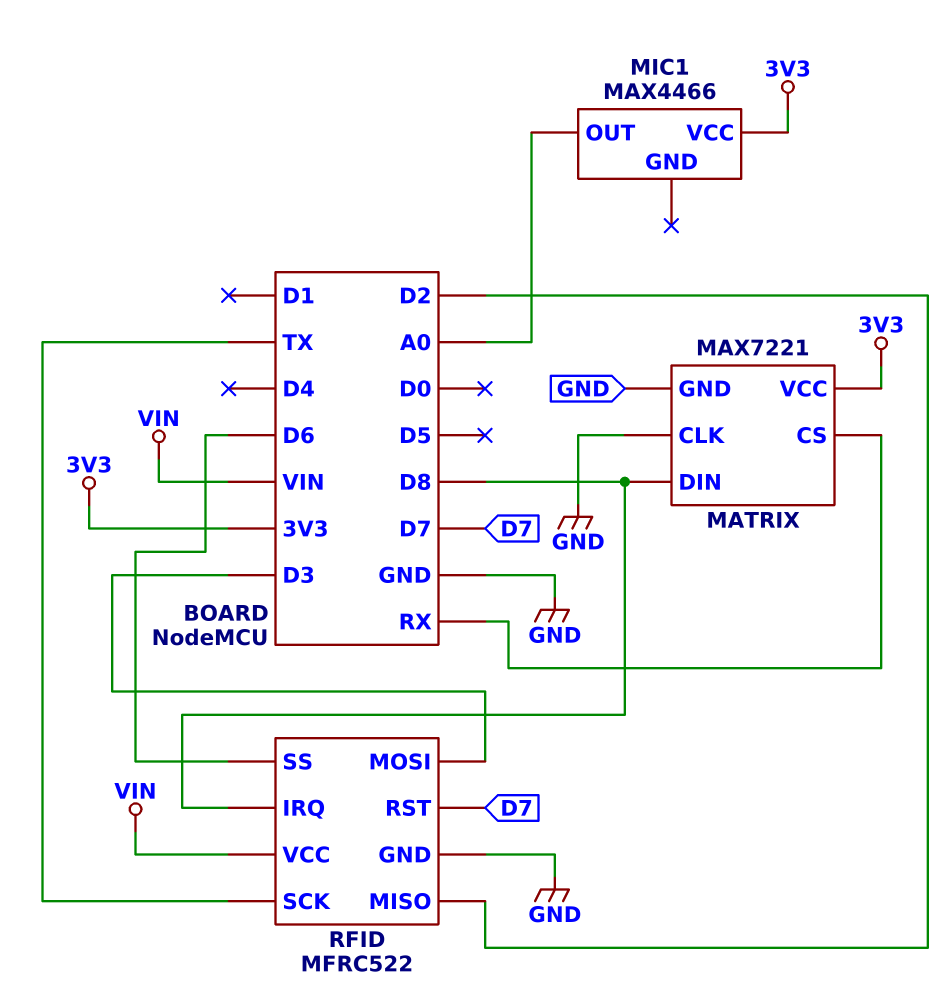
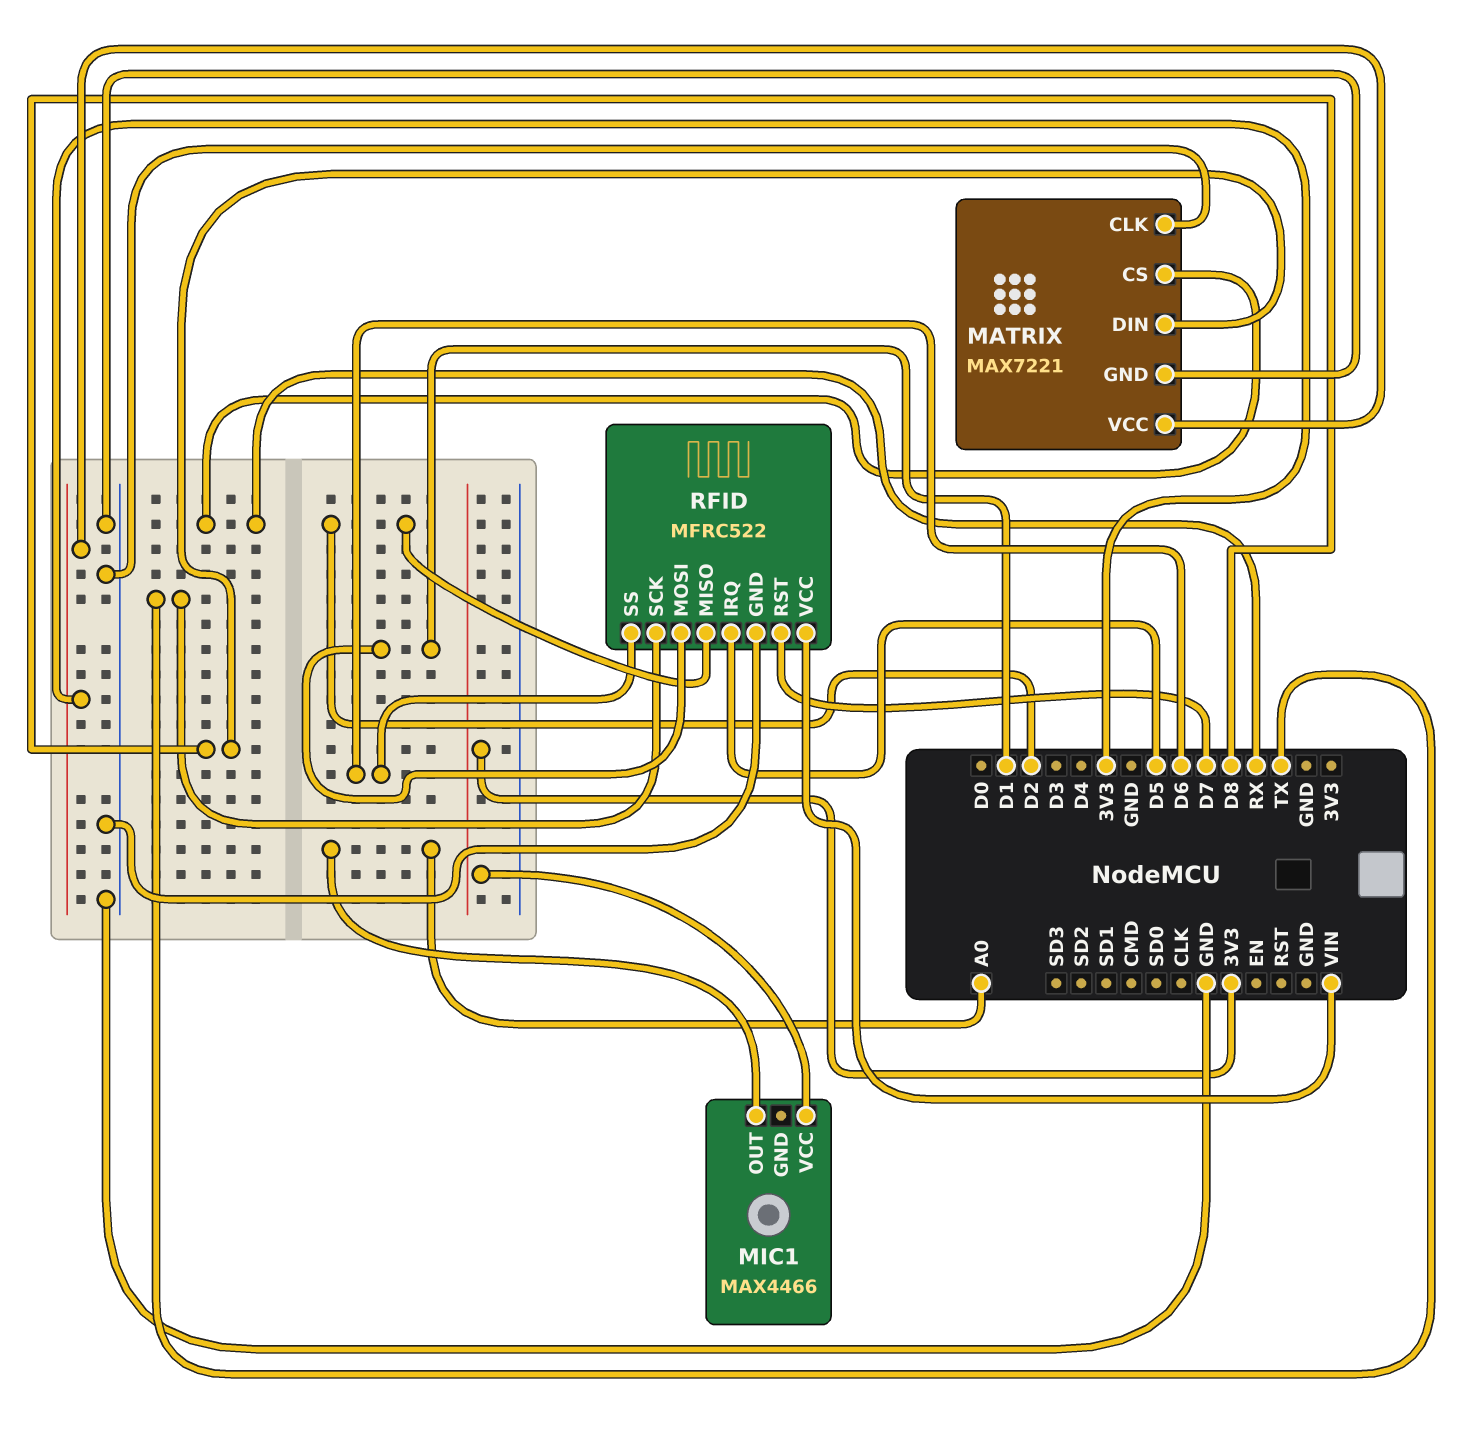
RFID pin IRQ: D8 -> D5
RFID pin MOSI: D3 -> D1

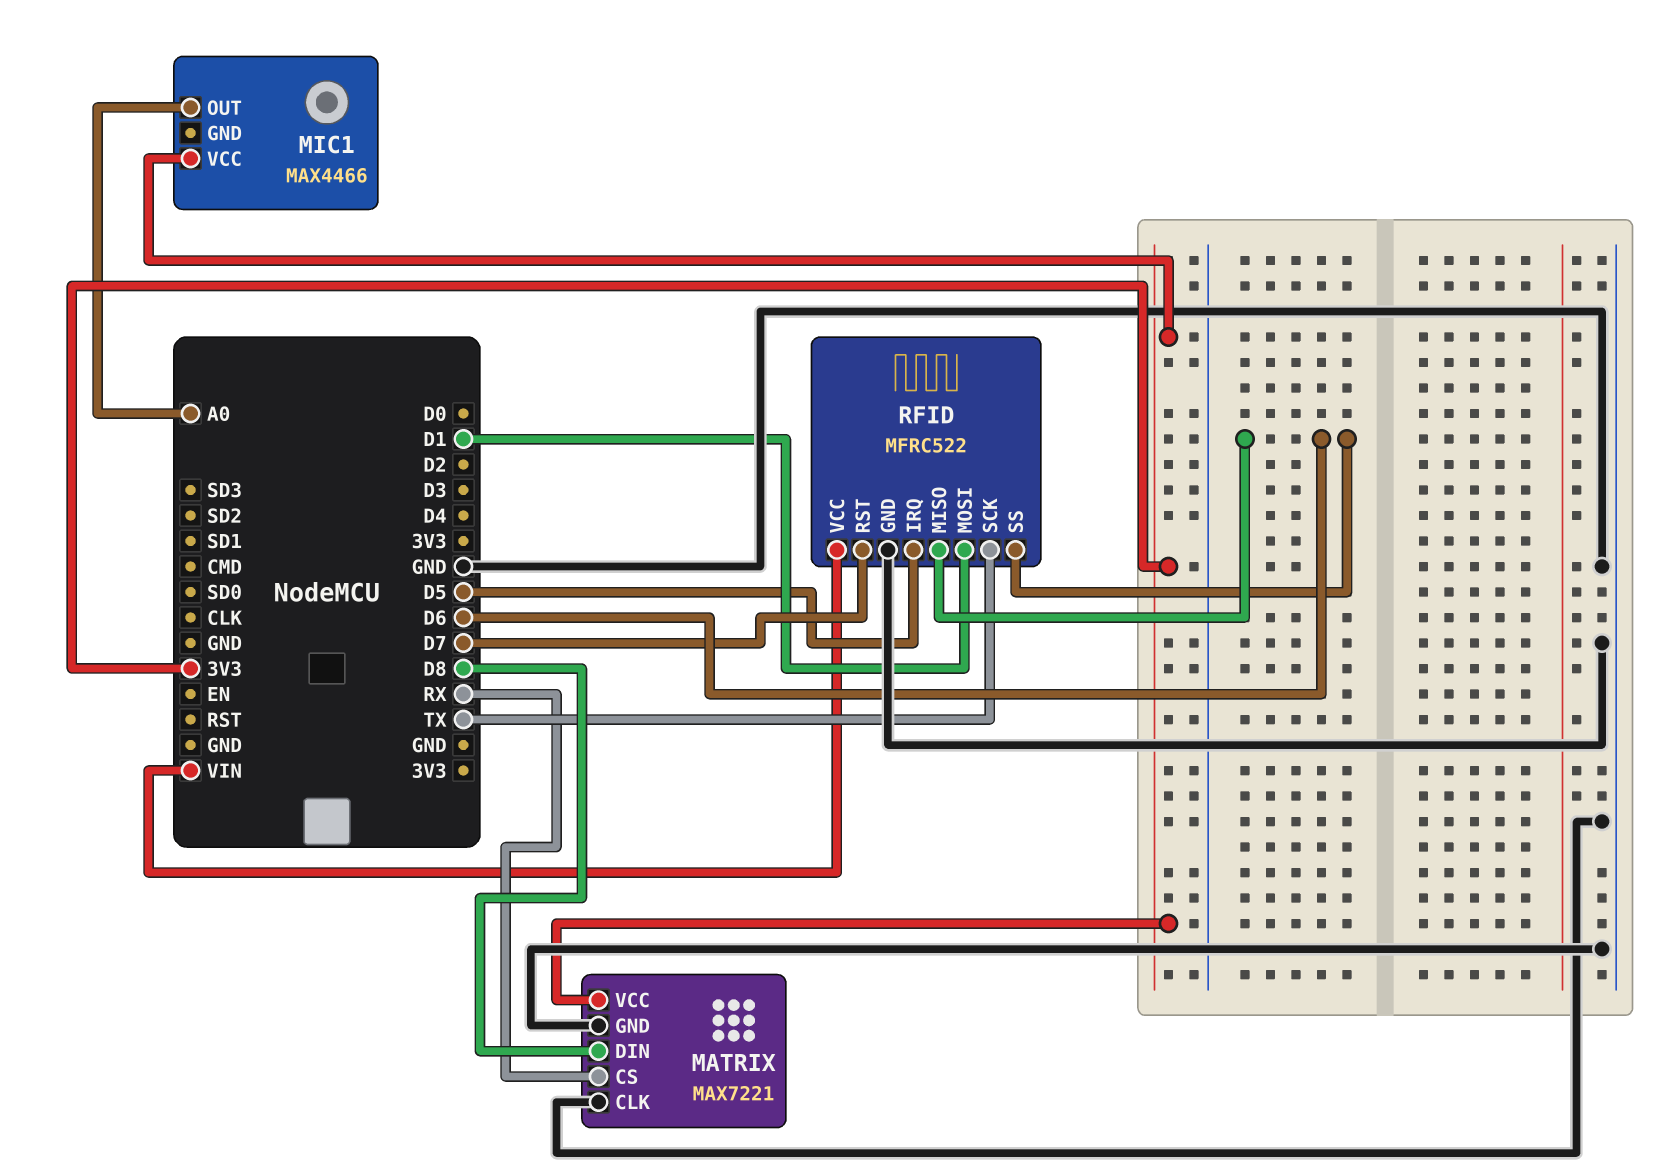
RFID pin MISO: D2 -> D6

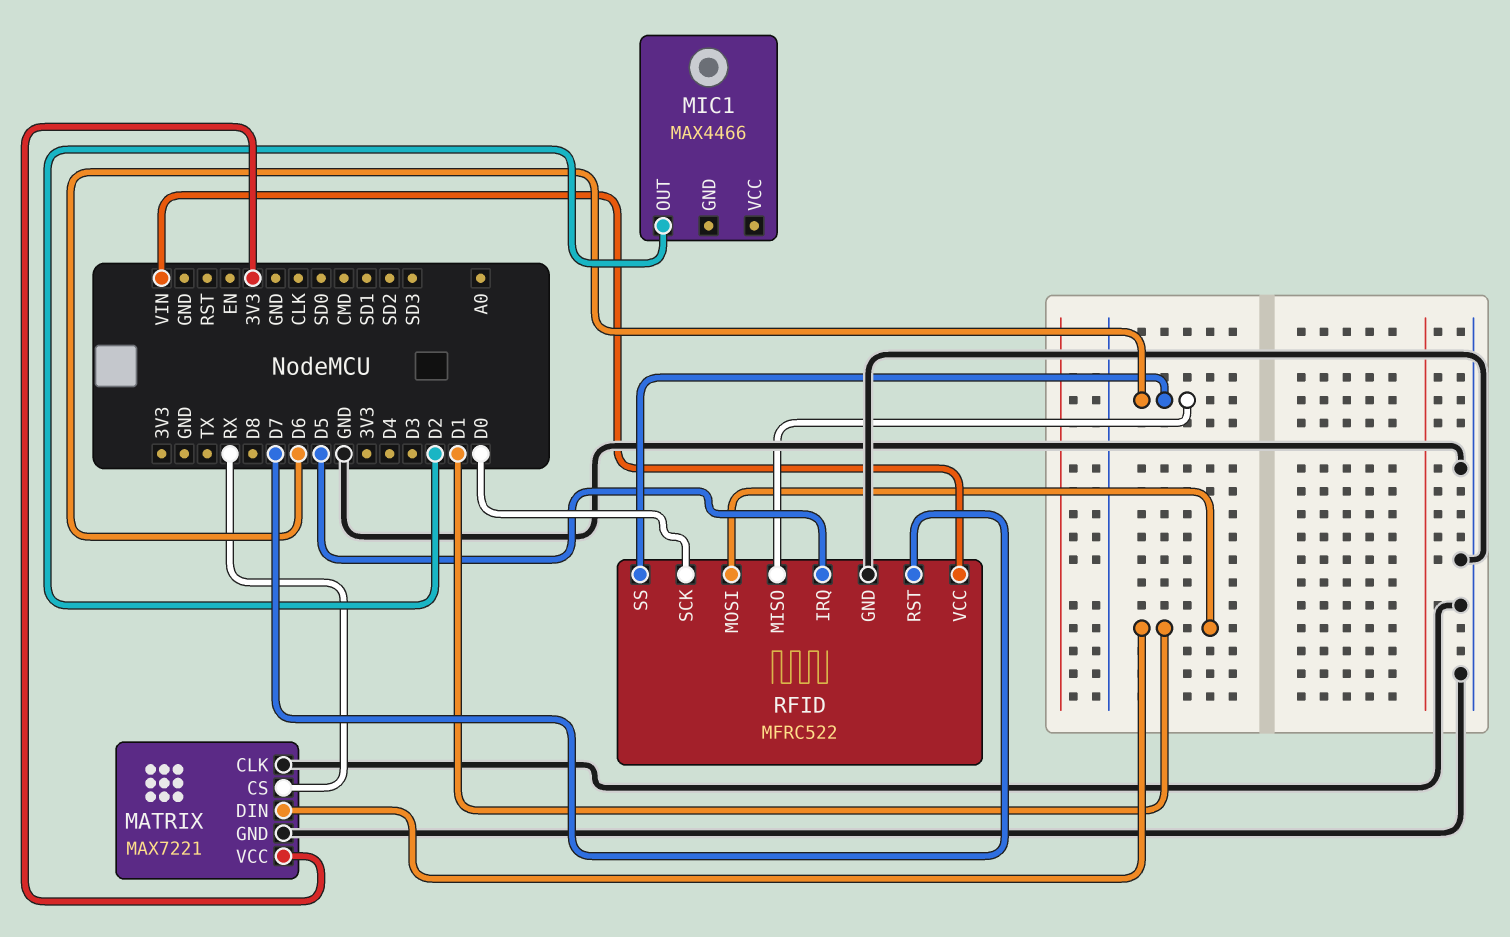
MATRIX pin DIN: D8 -> D1
MIC1 pin OUT: A0 -> D2
MIC1 pin VCC: 3V3 -> none
RFID pin SCK: TX -> D0

